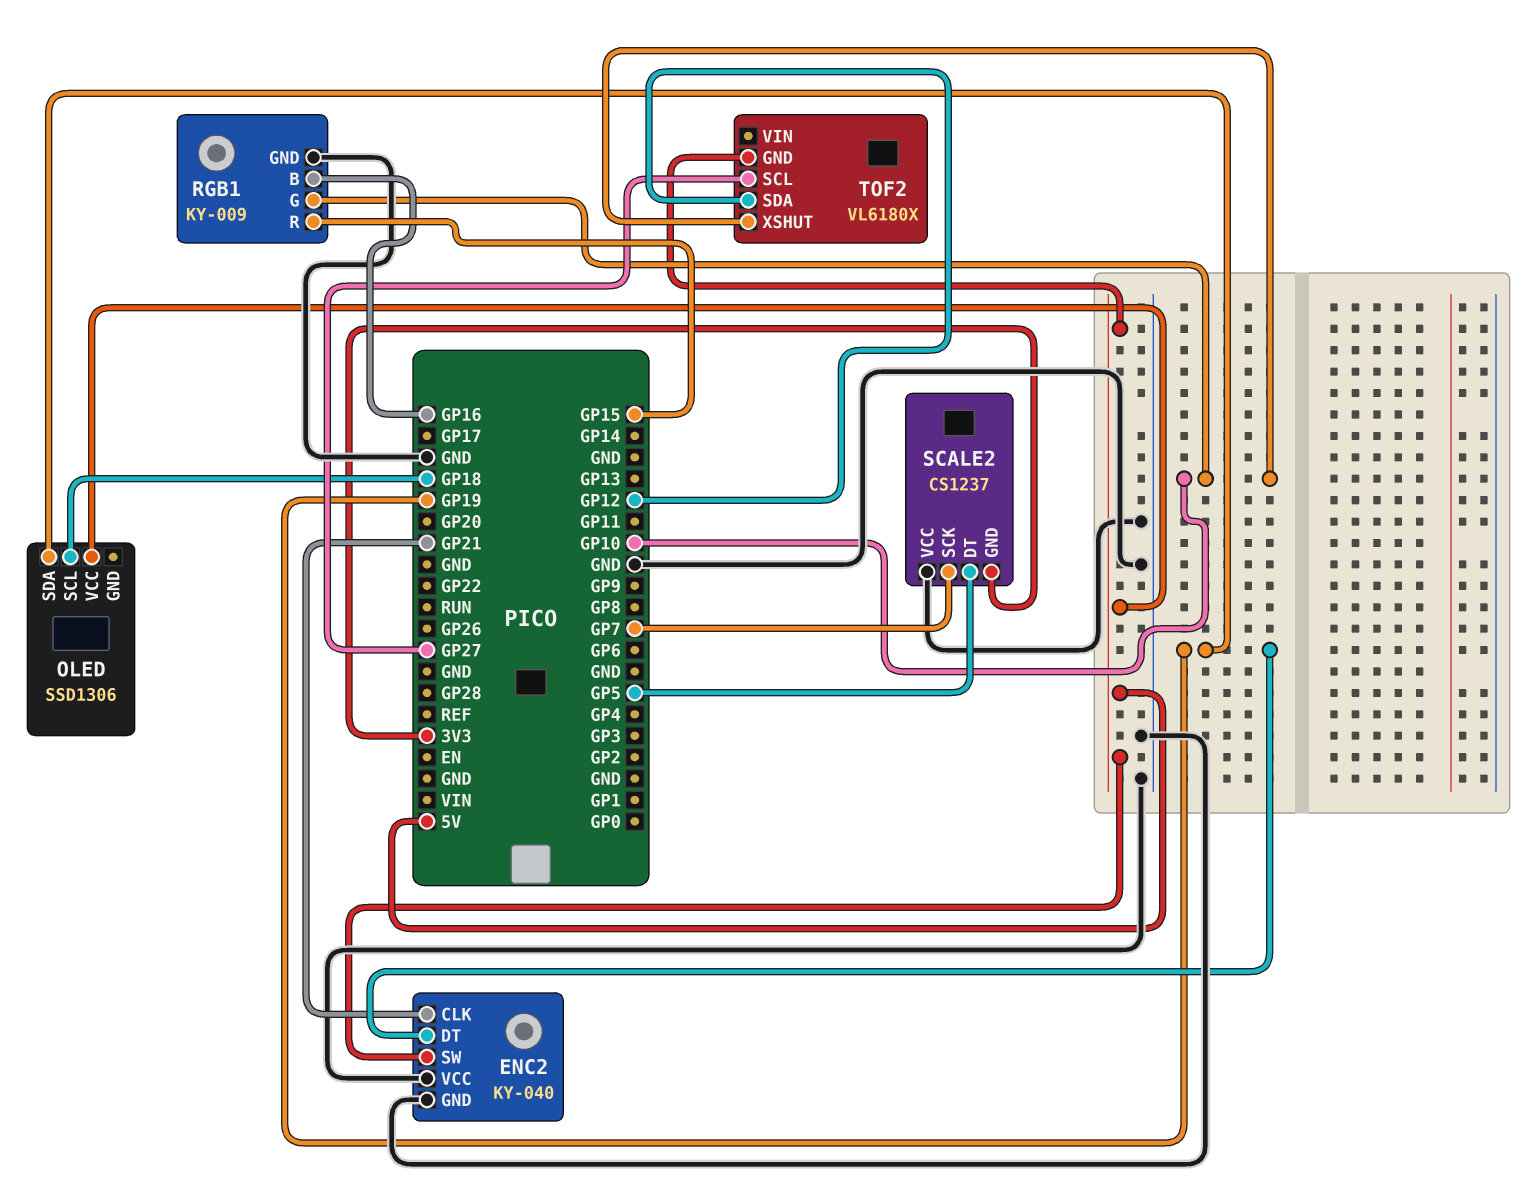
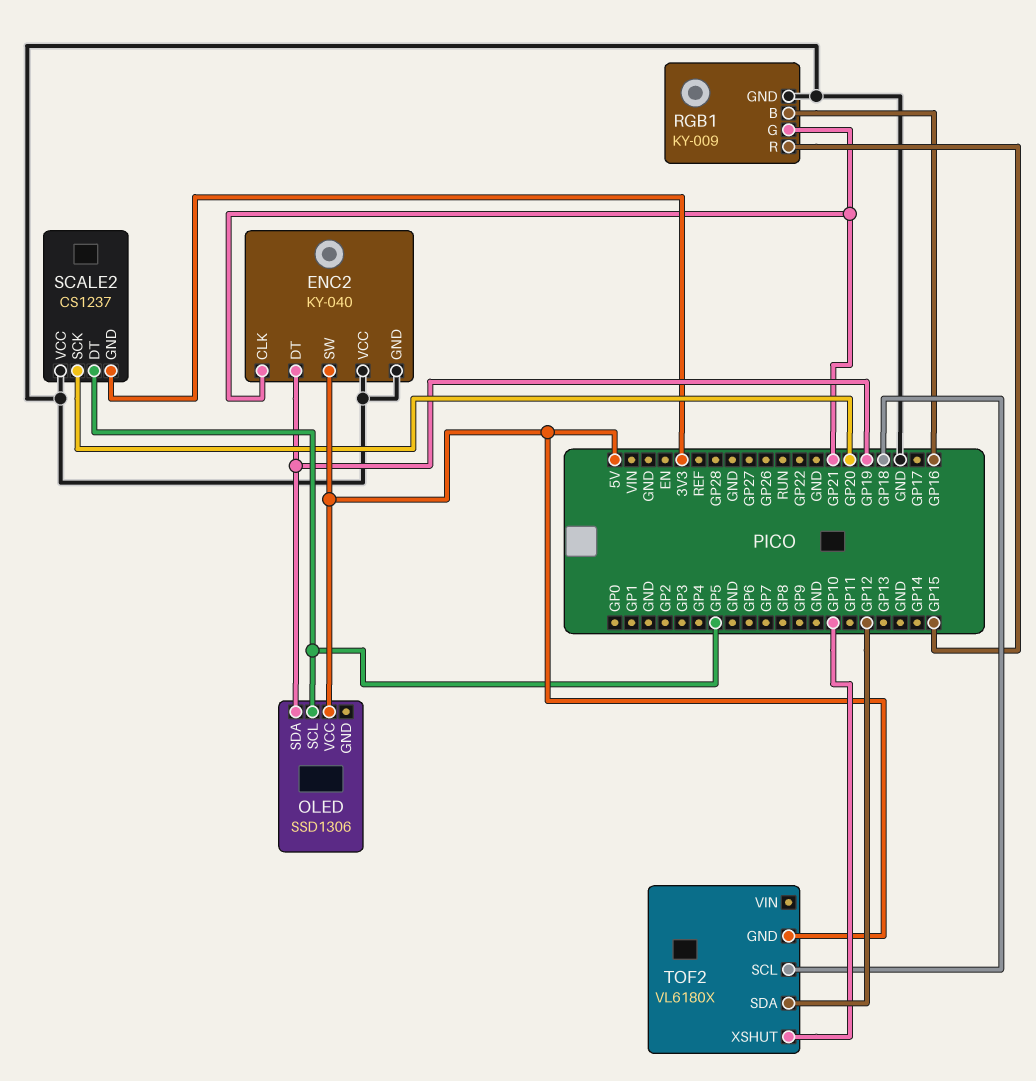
OLED pin SCL: GP18 -> GP5
RGB1 pin G: GP10 -> GP21
SCALE2 pin SCK: GP7 -> GP20
TOF2 pin SCL: GP27 -> GP18

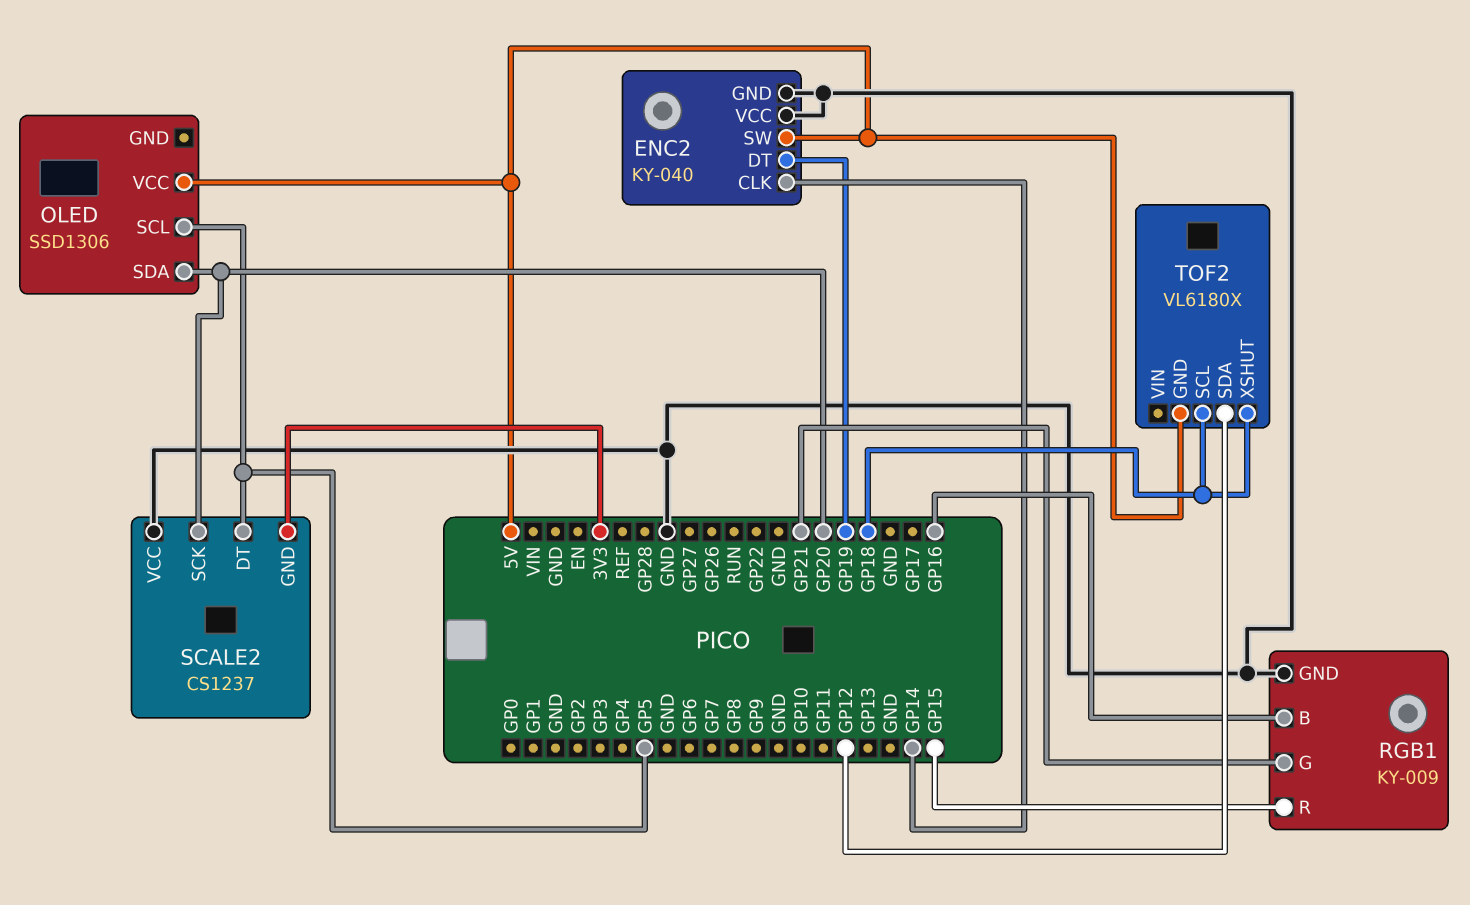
ENC2 pin CLK: GP21 -> GP14
OLED pin SDA: GP19 -> GP20
TOF2 pin XSHUT: GP10 -> GP18

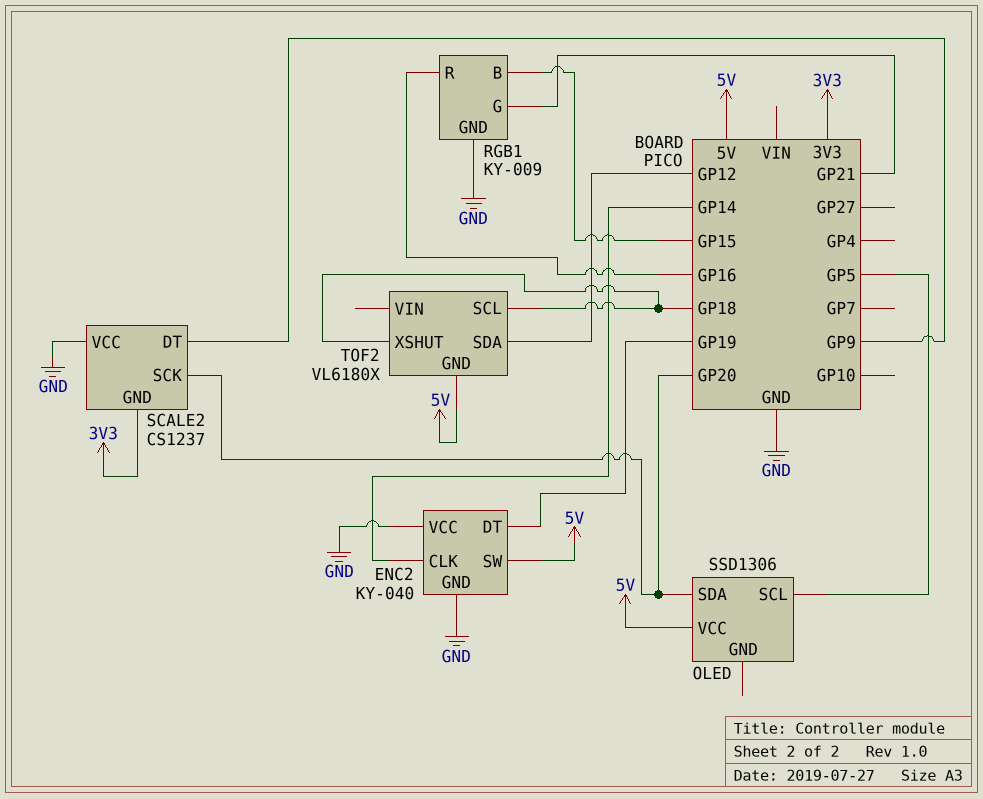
RGB1 pin B: GP16 -> GP15
RGB1 pin R: GP15 -> GP16
SCALE2 pin DT: GP5 -> GP9

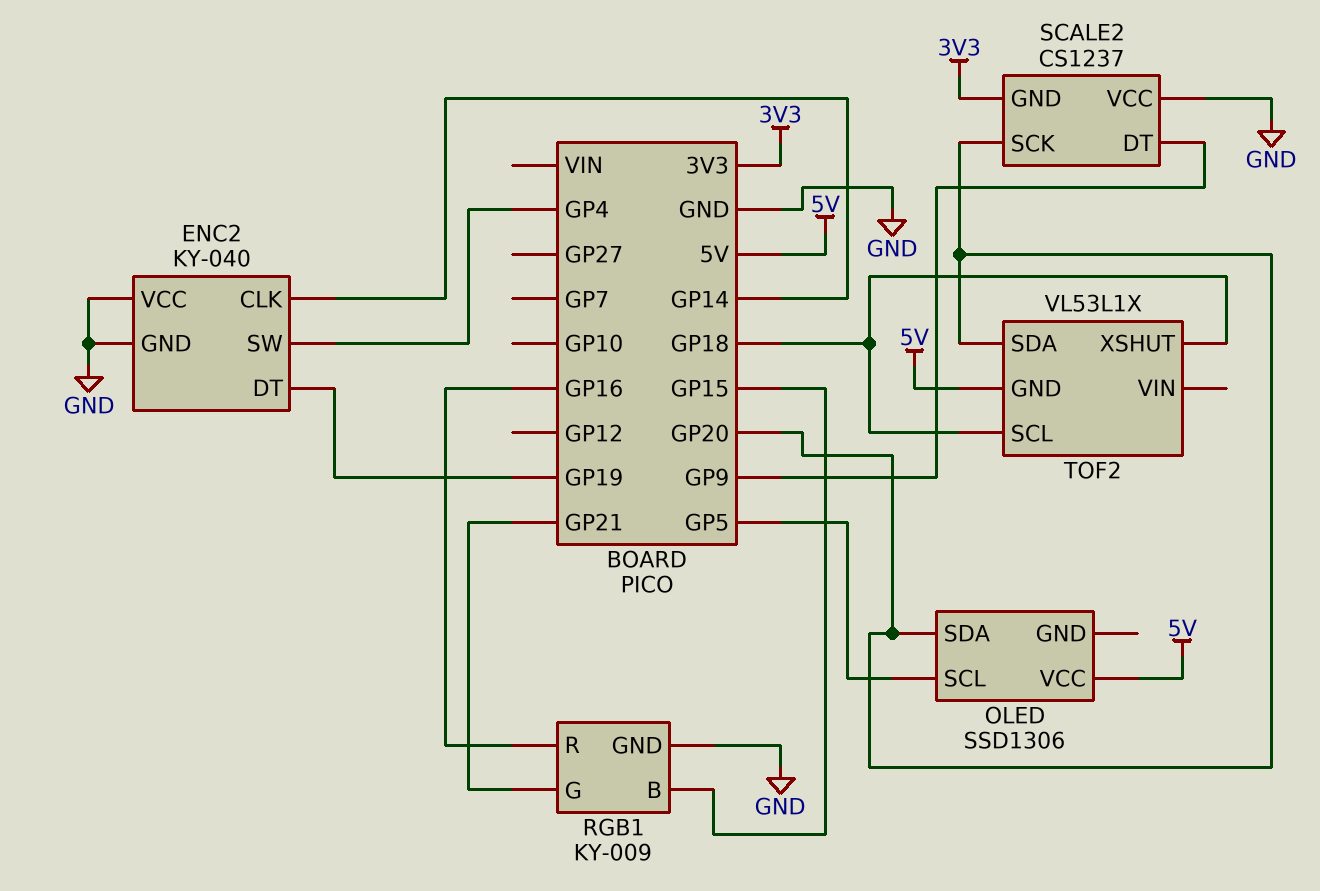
ENC2 pin SW: 5V -> GP4
TOF2: VL6180X -> VL53L1X
TOF2 pin SDA: GP12 -> GP20

